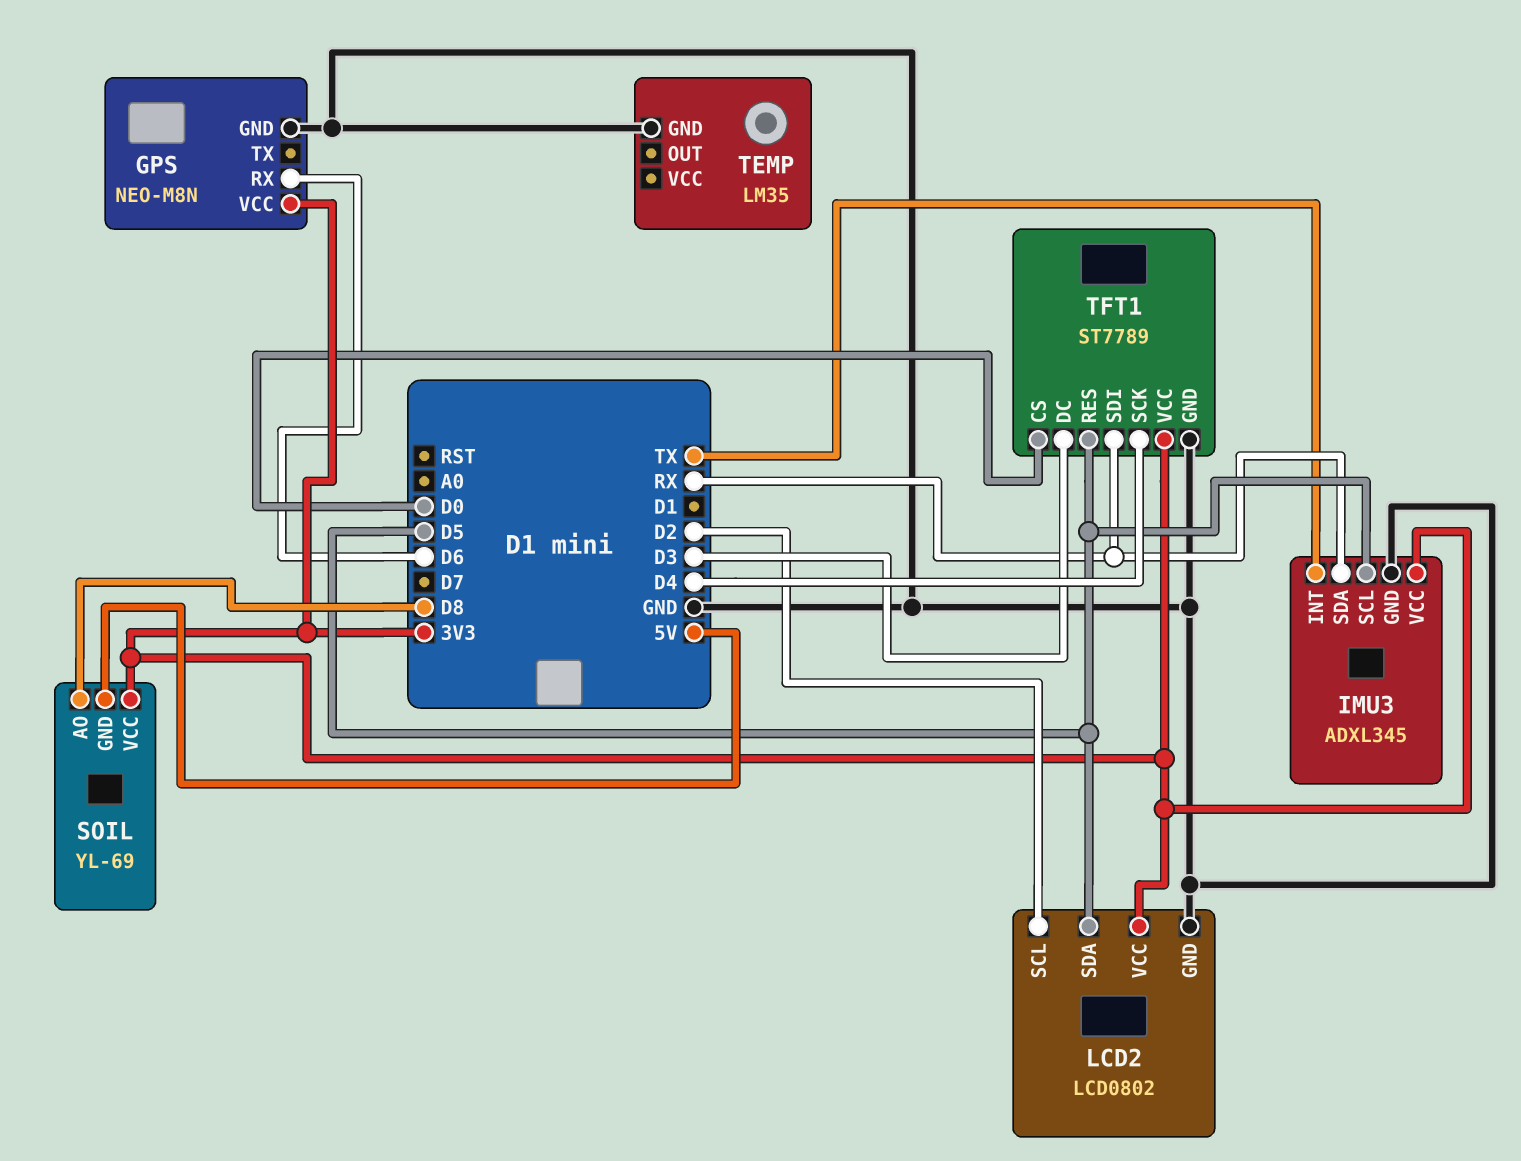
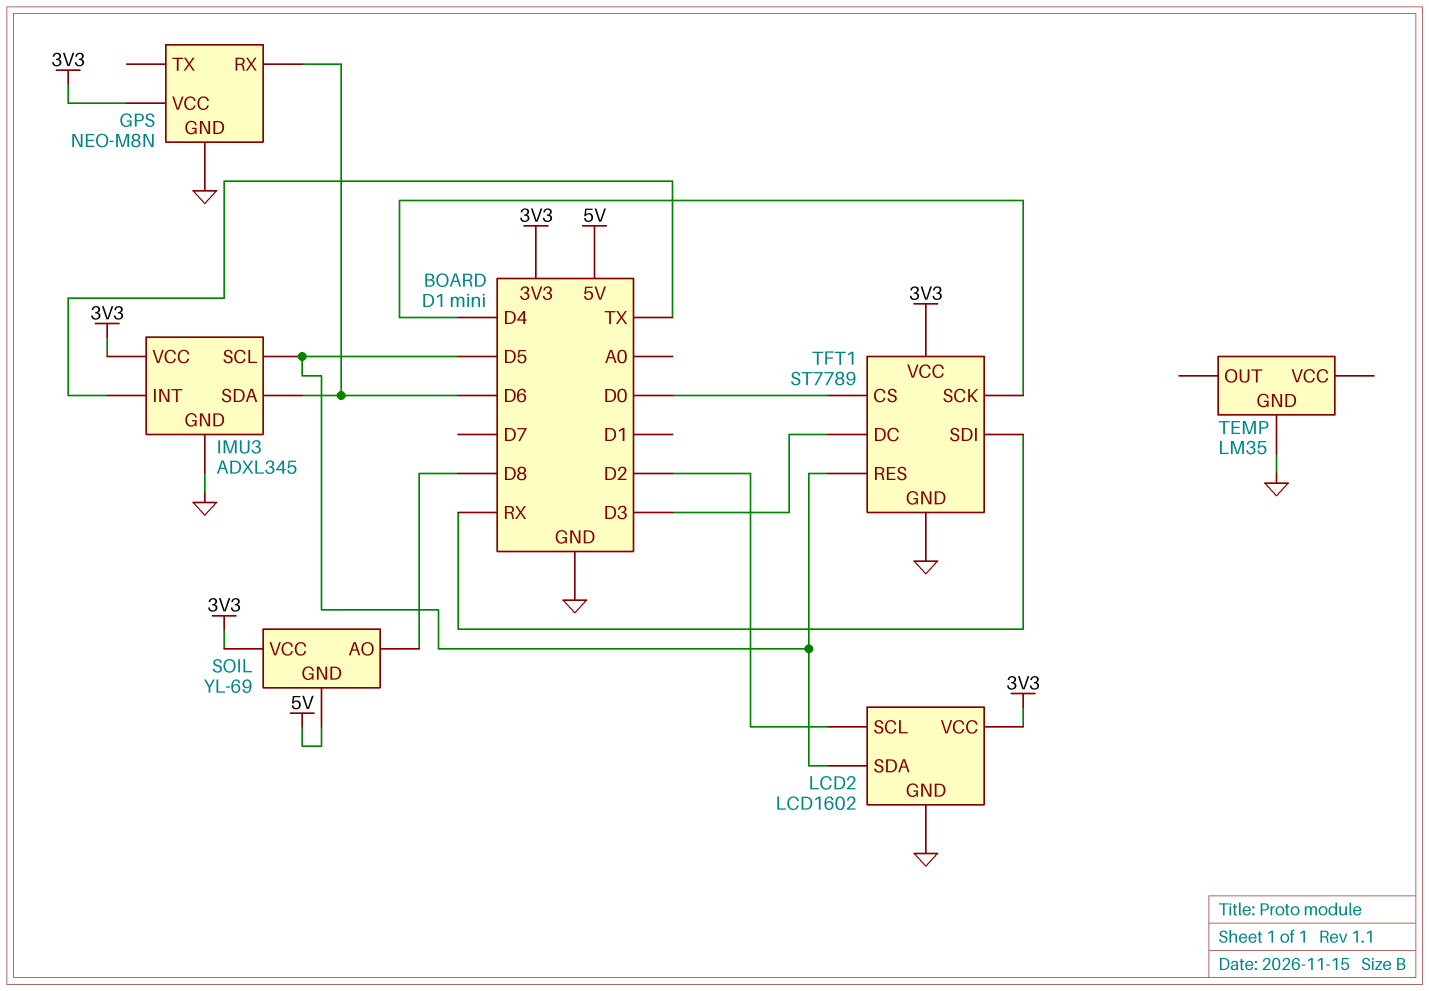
IMU3 pin SDA: RX -> D6
LCD2: LCD0802 -> LCD1602

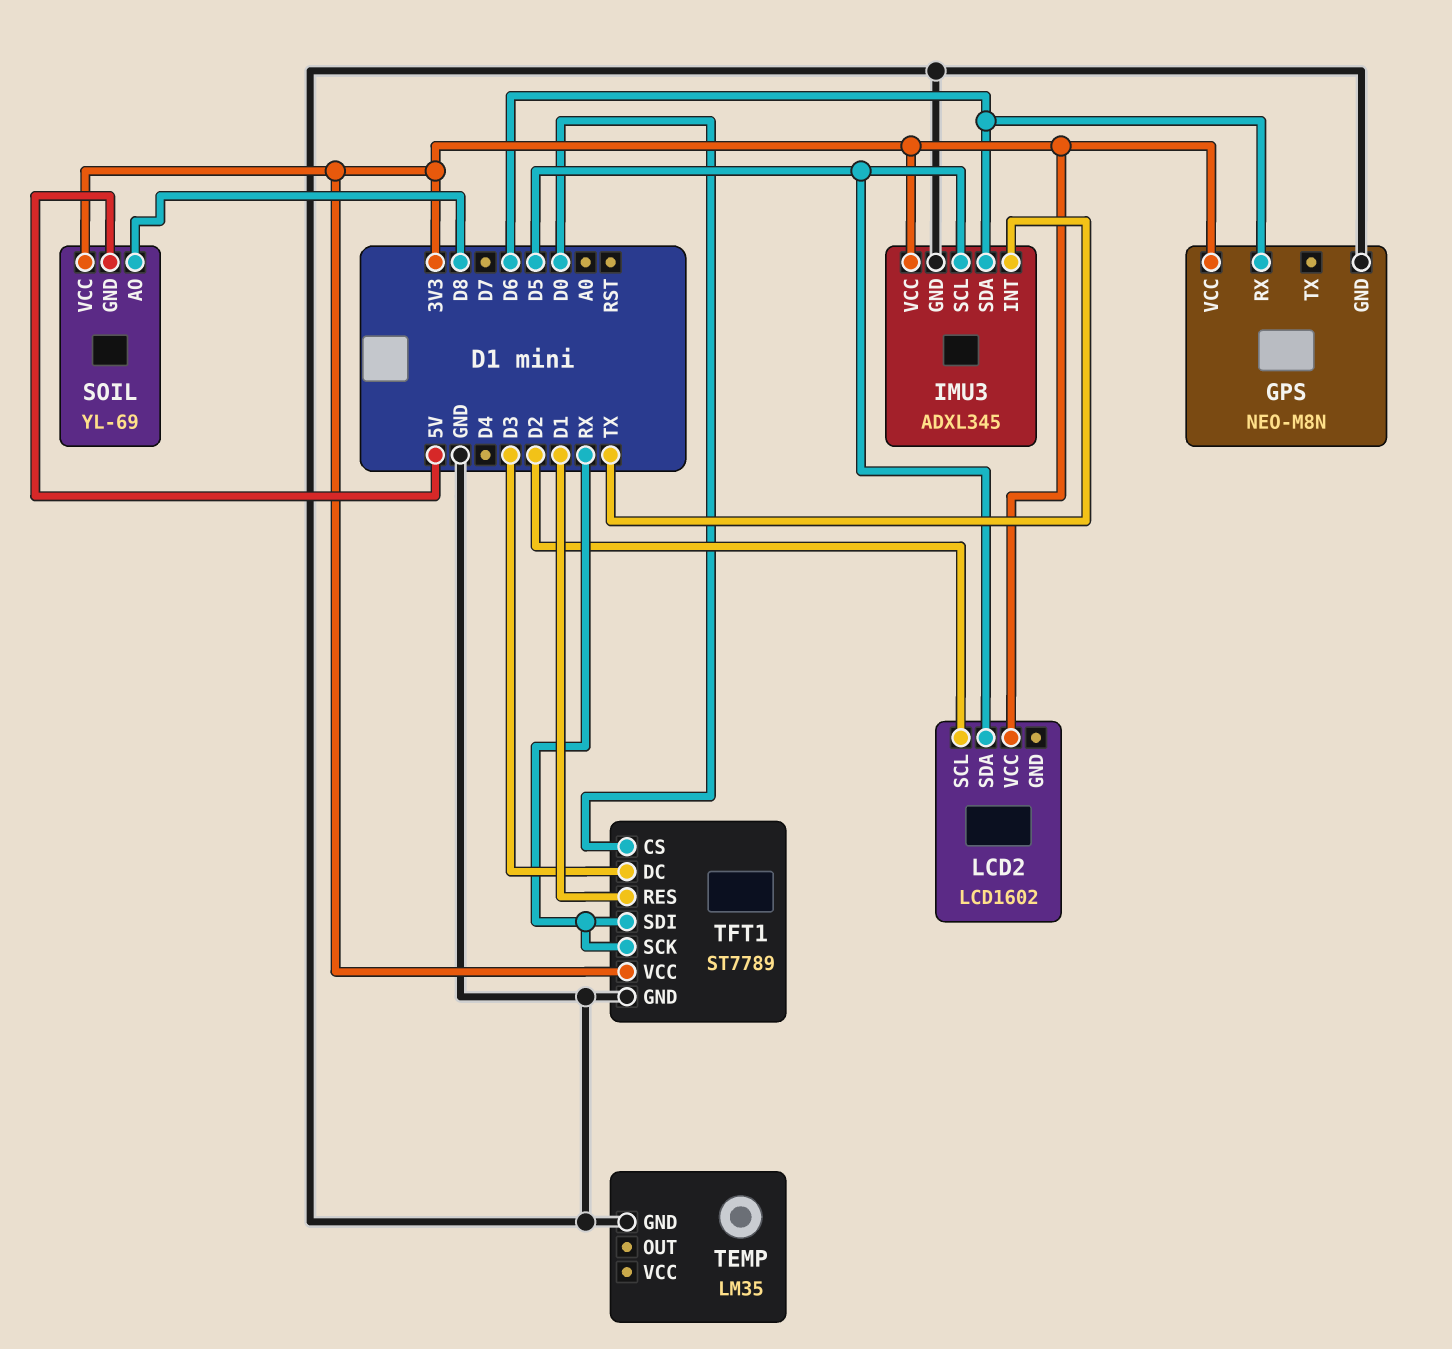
LCD2 pin GND: GND -> none
TFT1 pin RES: D5 -> D1
TFT1 pin SCK: D4 -> RX

